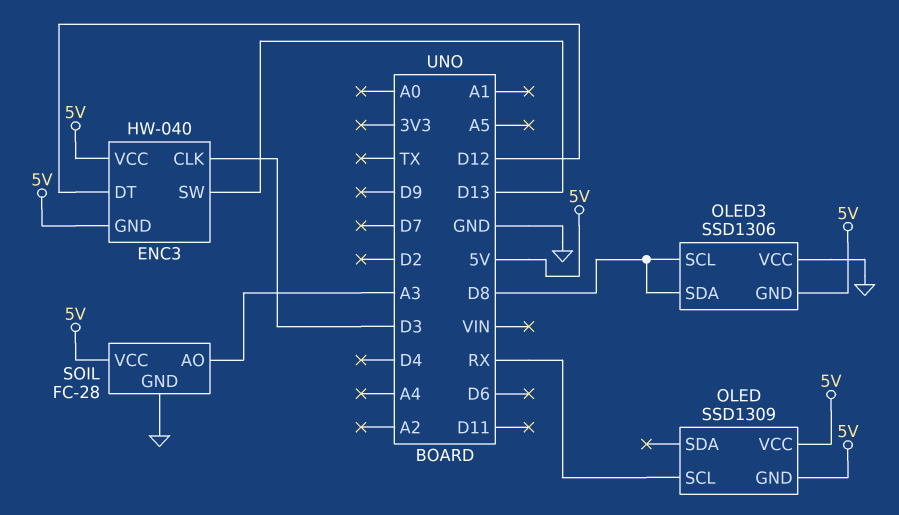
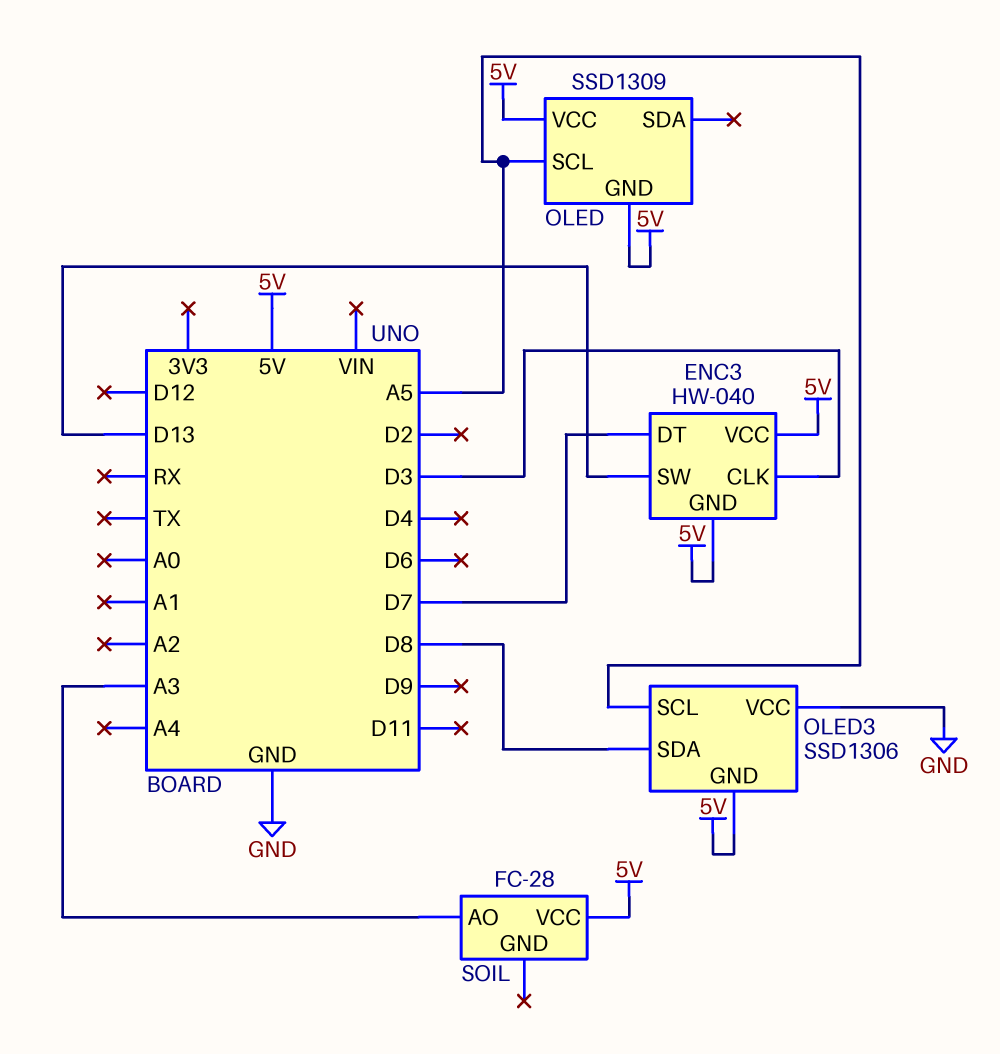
ENC3 pin DT: D12 -> D7
OLED pin SCL: RX -> A5
OLED3 pin SCL: D8 -> A5
SOIL pin GND: GND -> none

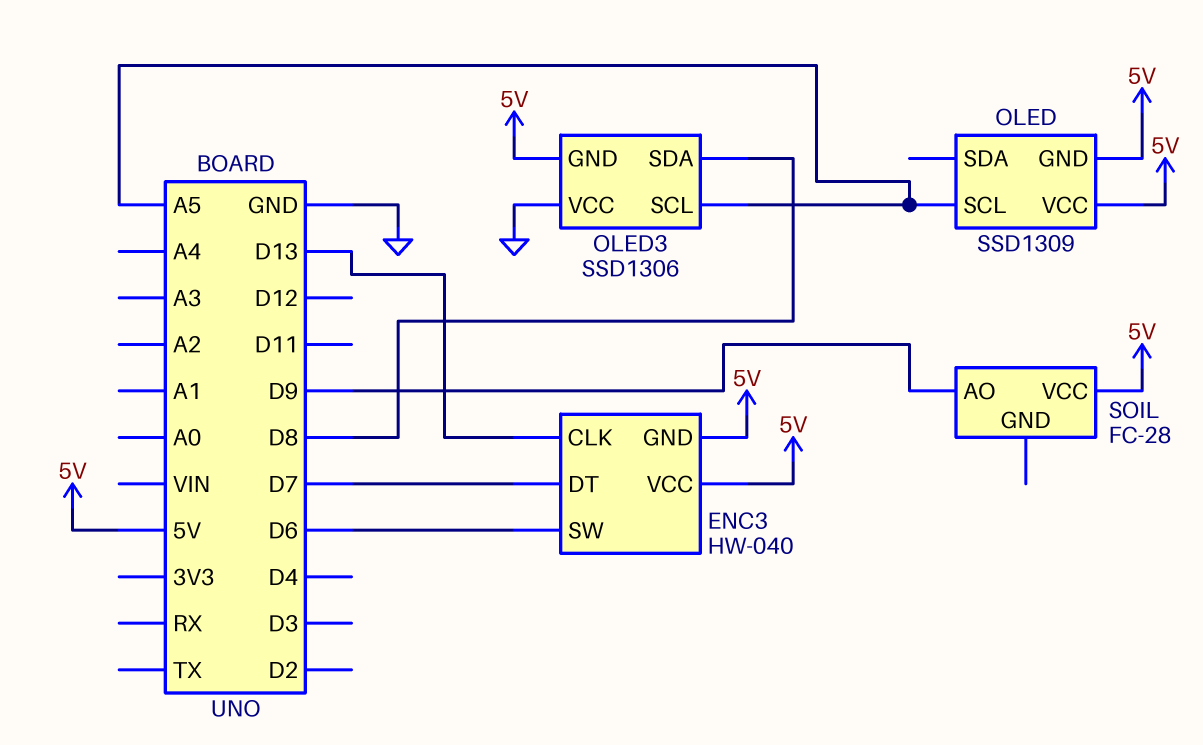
ENC3 pin CLK: D3 -> D13
ENC3 pin SW: D13 -> D6
SOIL pin AO: A3 -> D9

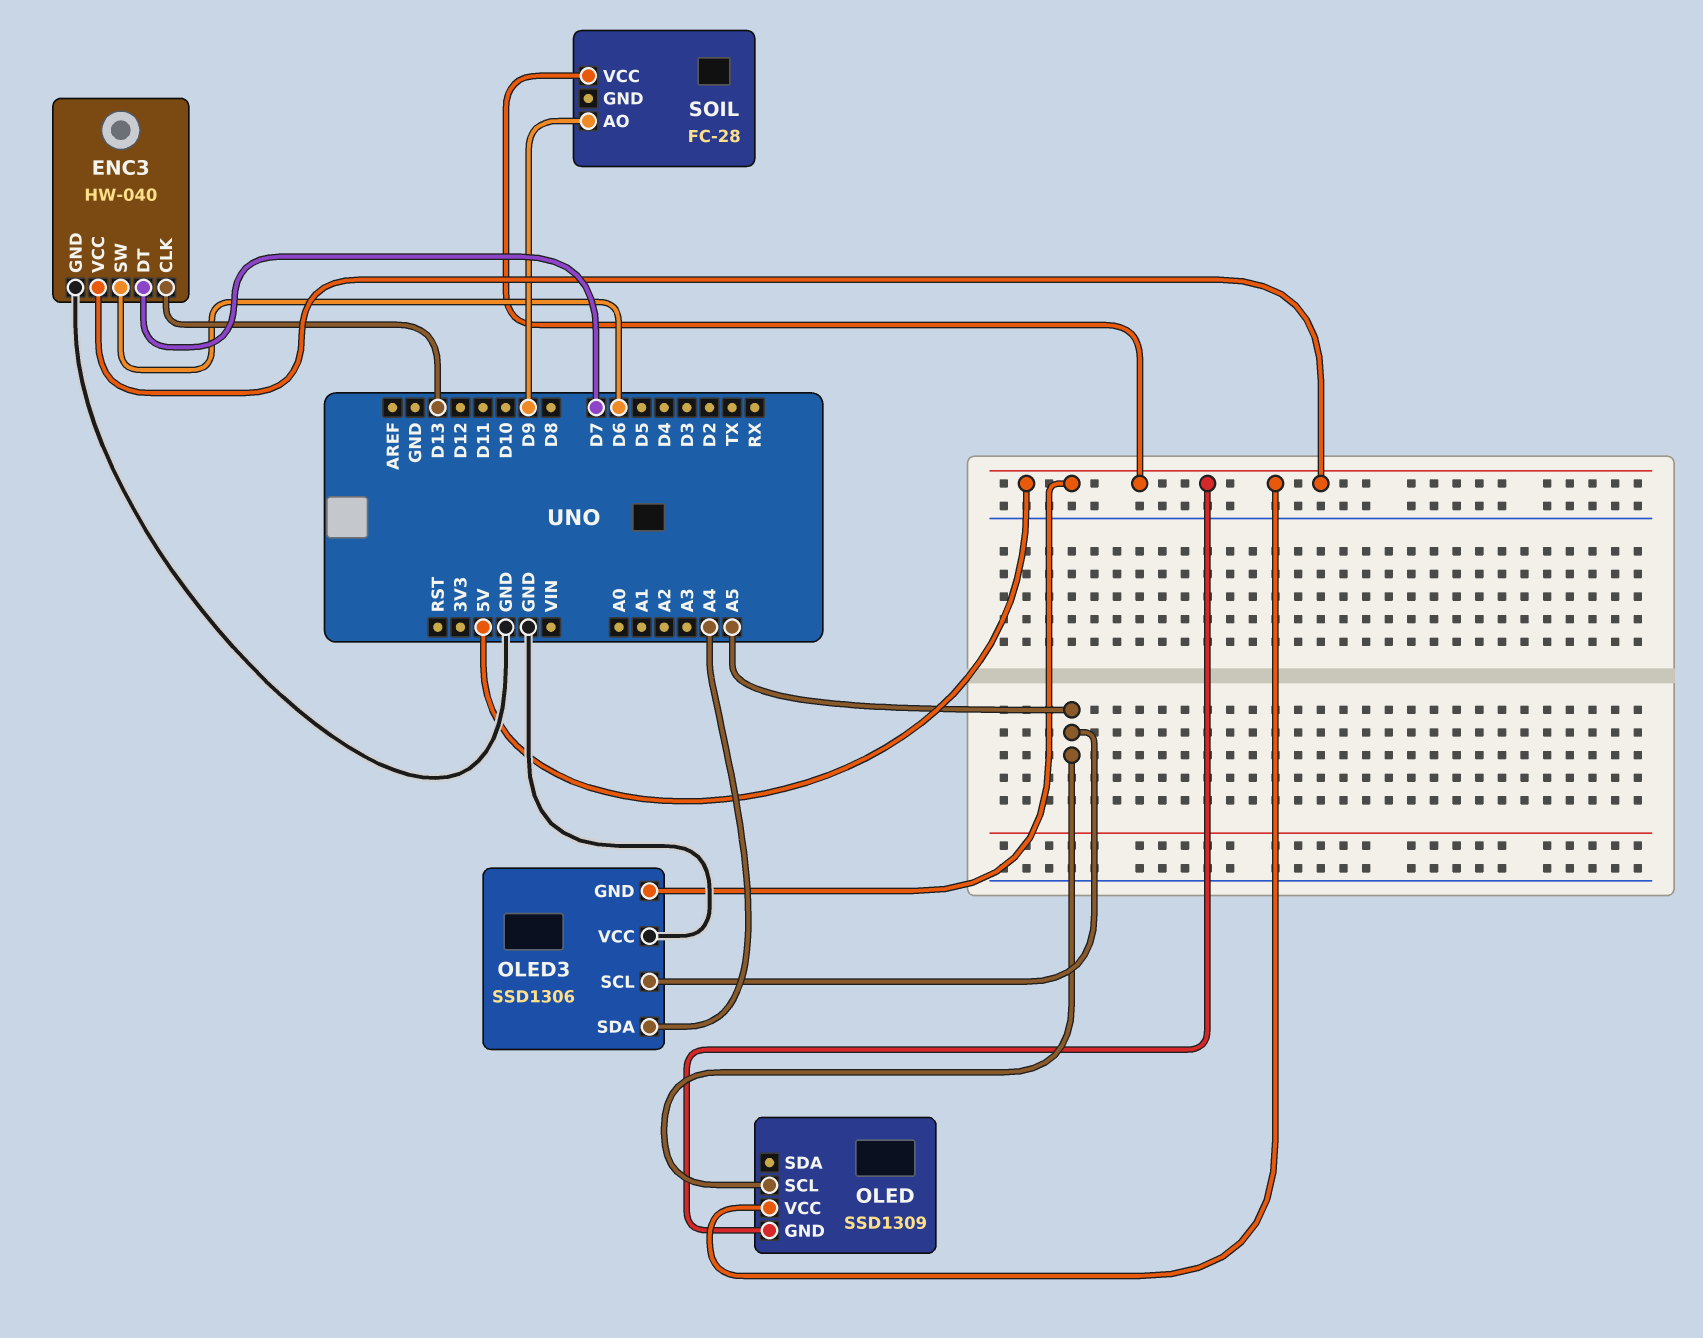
ENC3 pin GND: 5V -> GND
OLED3 pin SDA: D8 -> A4

